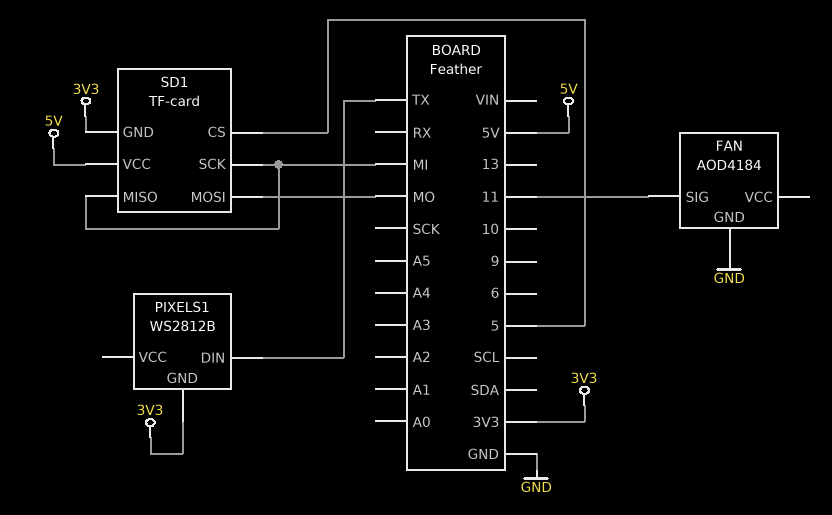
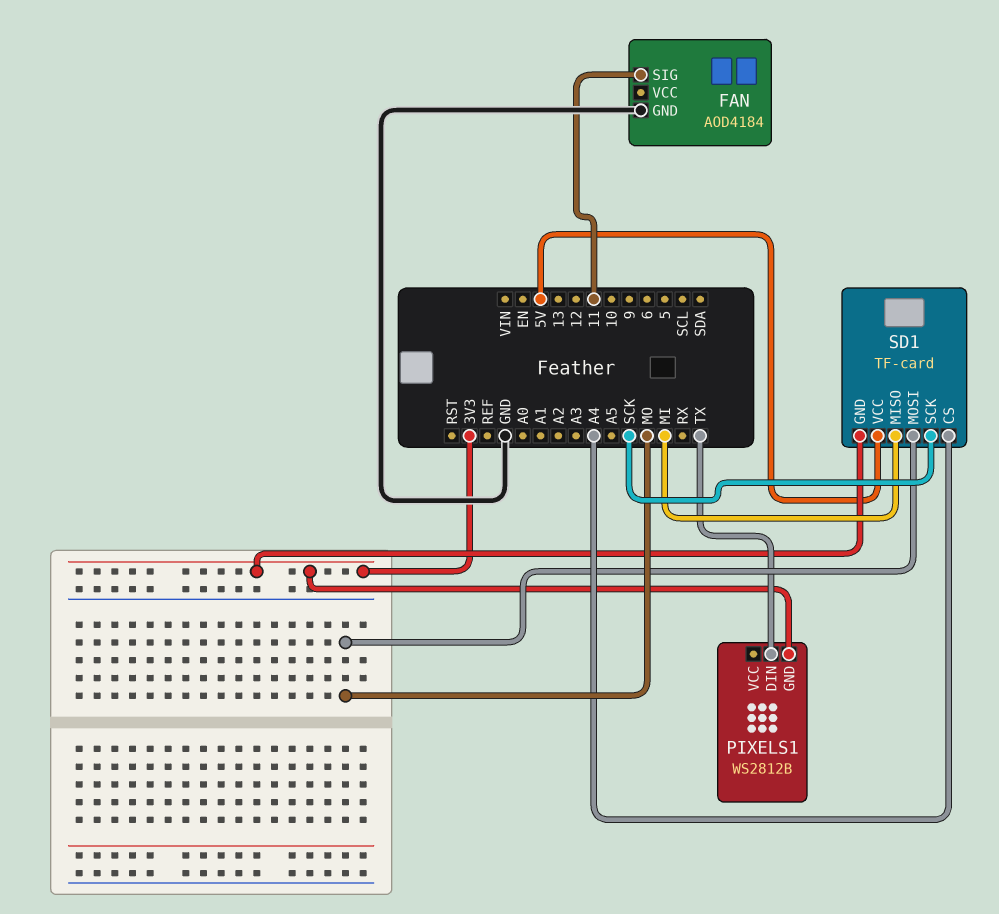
SD1 pin CS: 5 -> A4
SD1 pin SCK: MI -> SCK

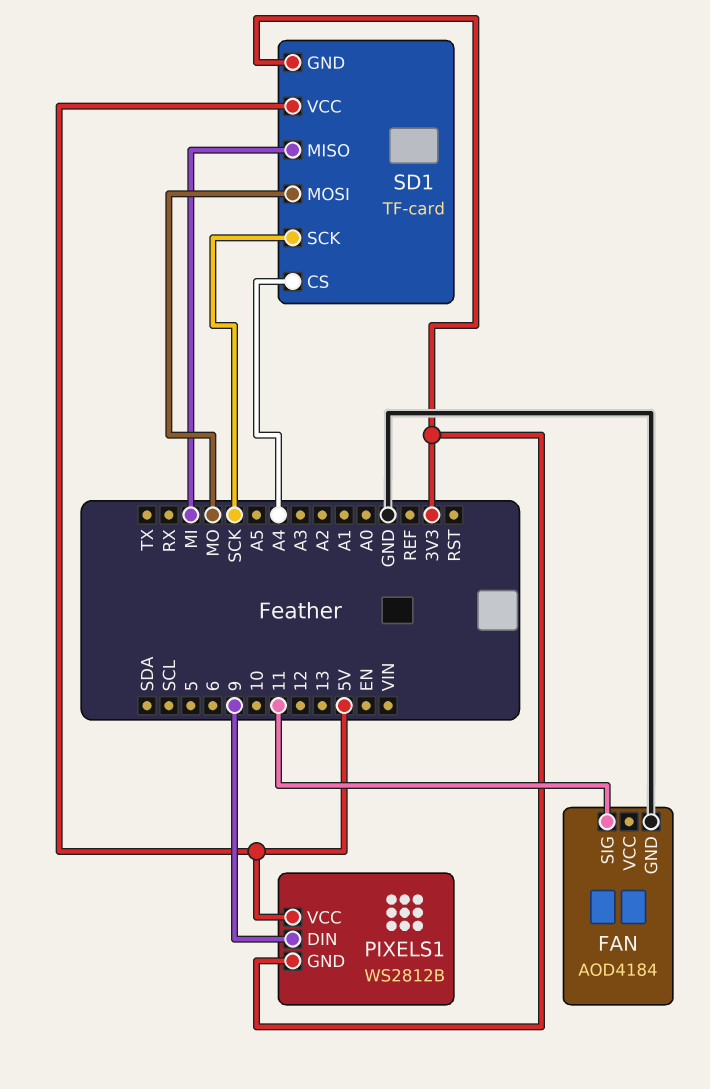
PIXELS1 pin DIN: TX -> 9
PIXELS1 pin VCC: none -> 5V

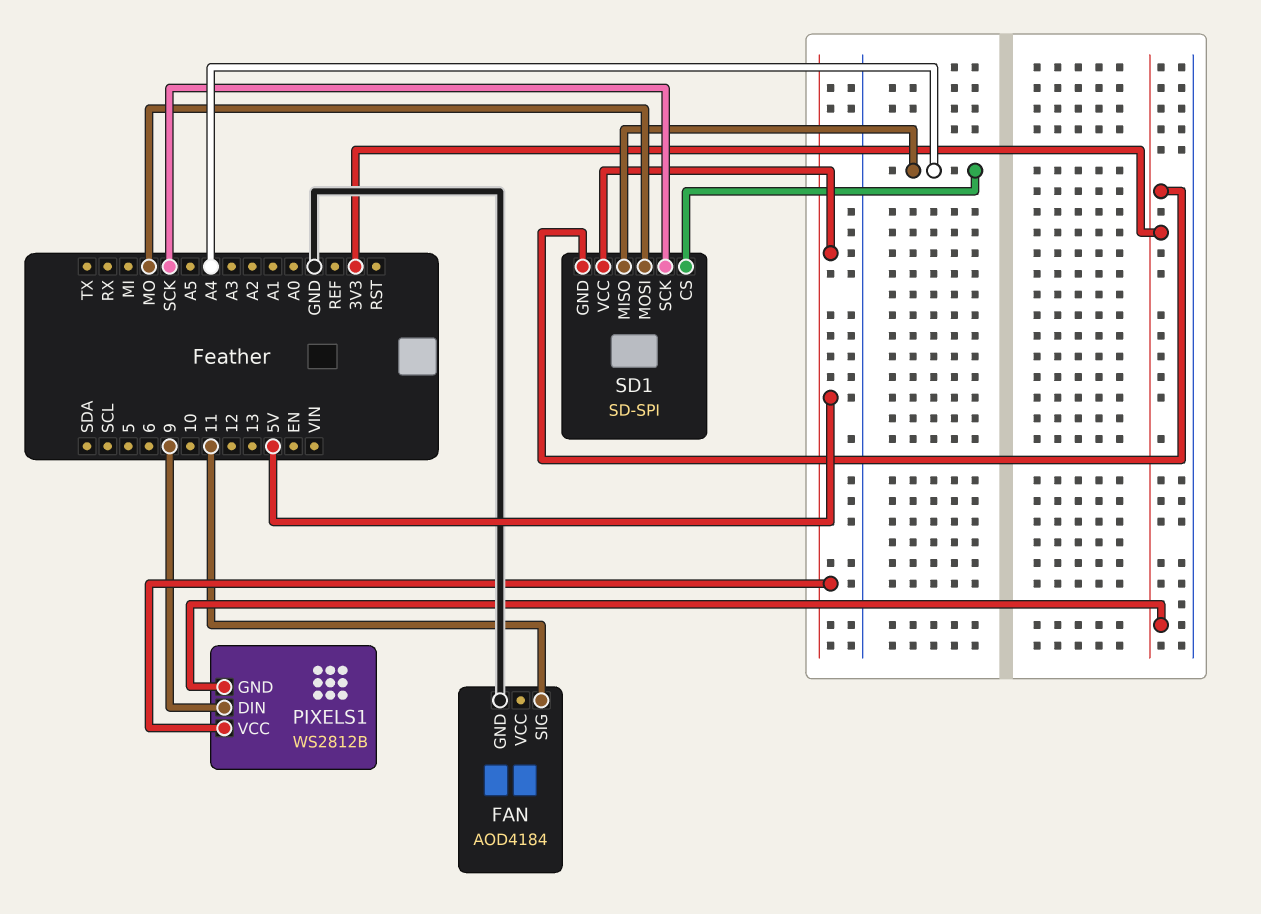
SD1: TF-card -> SD-SPI
SD1 pin MISO: MI -> A4

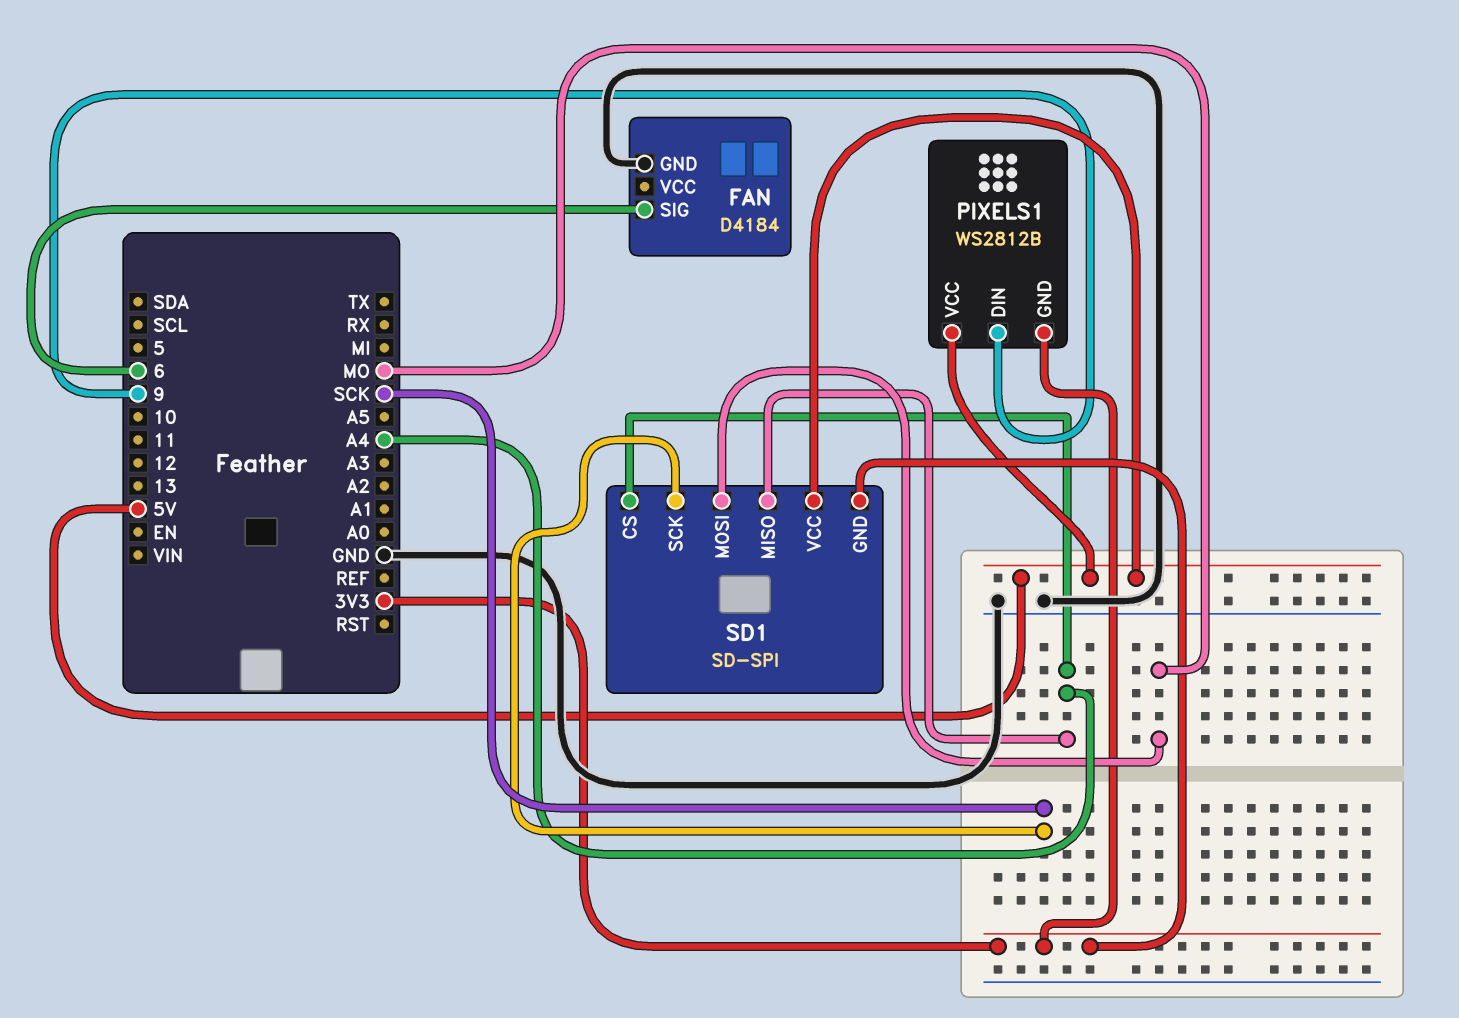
FAN: AOD4184 -> D4184
FAN pin SIG: 11 -> 6

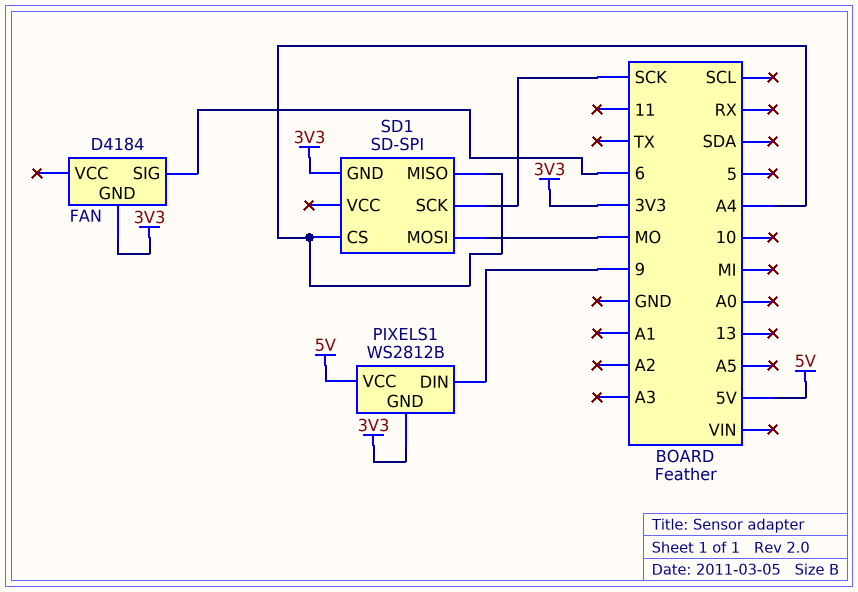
FAN pin GND: GND -> 3V3
SD1 pin VCC: 5V -> none

